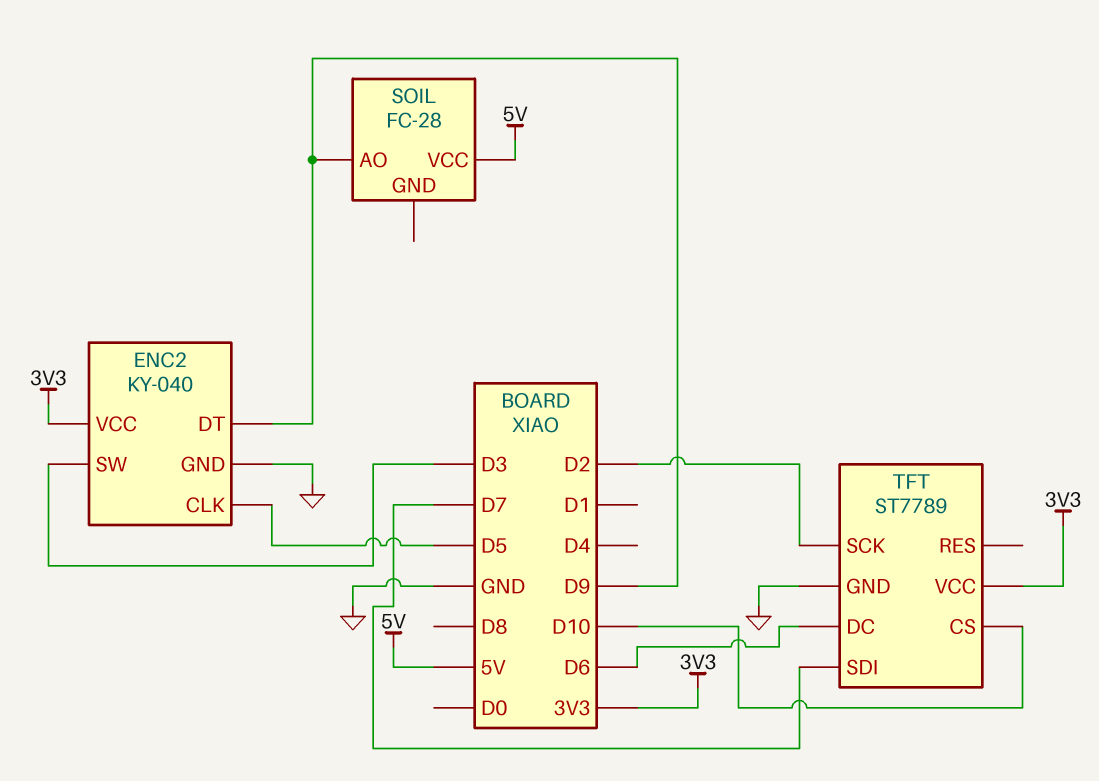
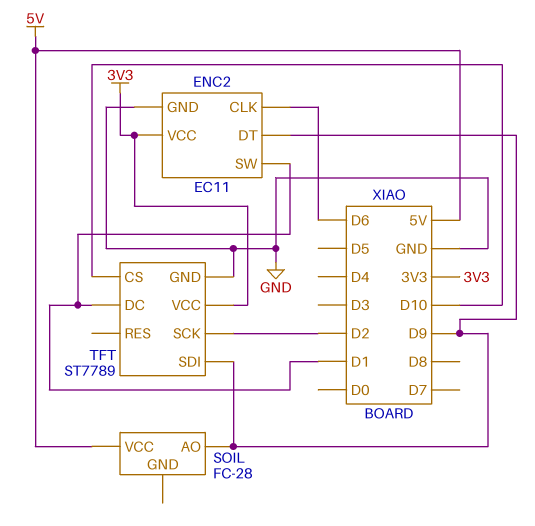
ENC2: KY-040 -> EC11
ENC2 pin CLK: D5 -> D6
ENC2 pin SW: D3 -> D1
TFT pin DC: D6 -> D1
TFT pin SDI: D7 -> D9

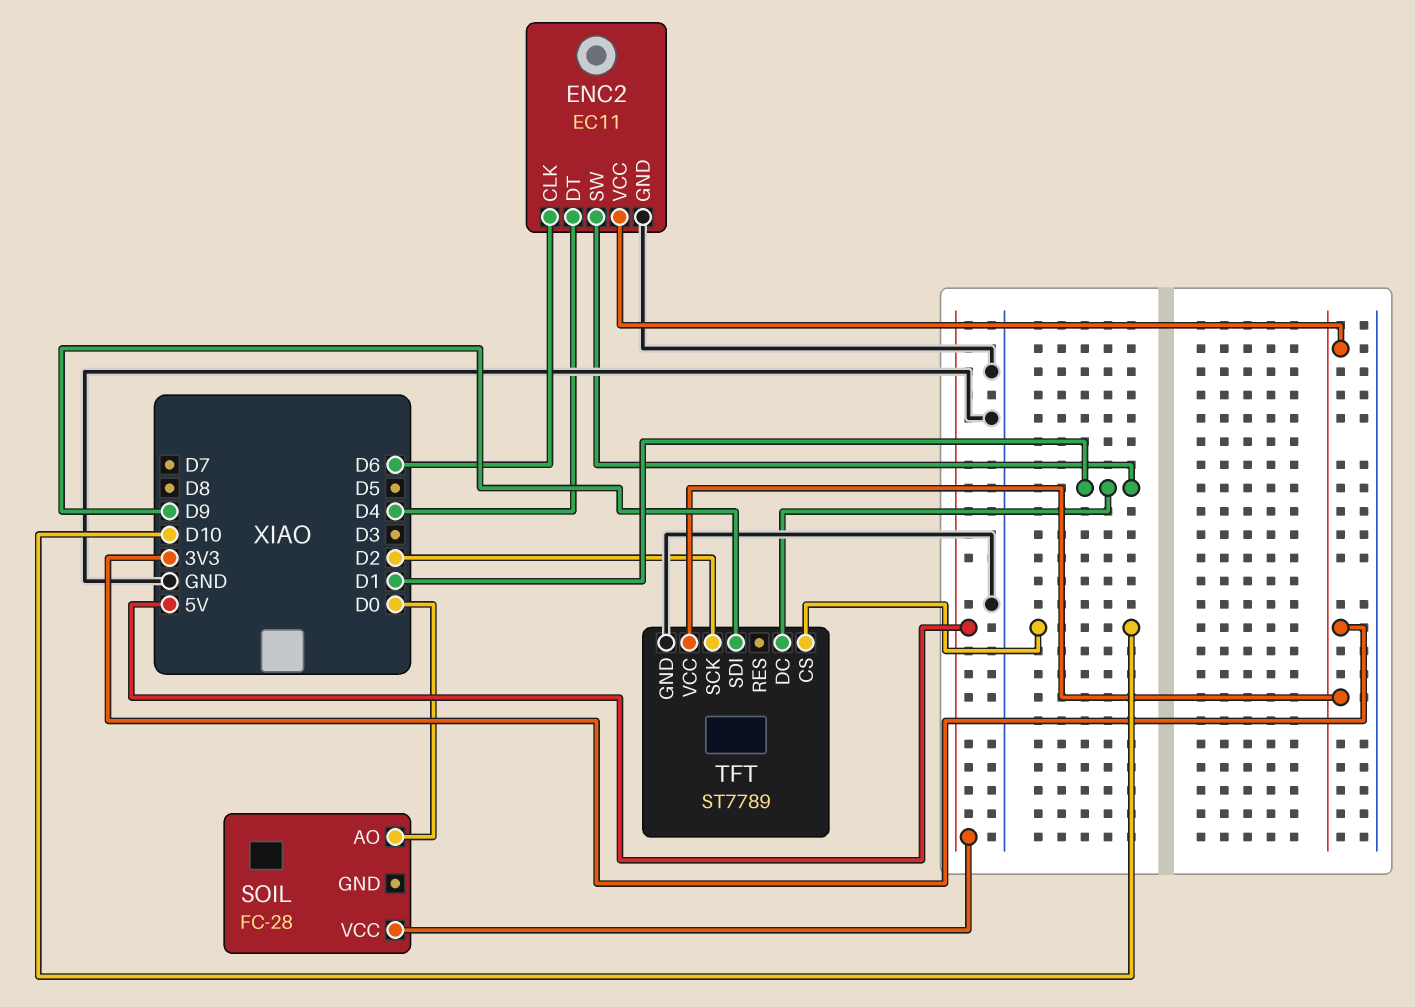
ENC2 pin DT: D9 -> D4
SOIL pin AO: D9 -> D0

